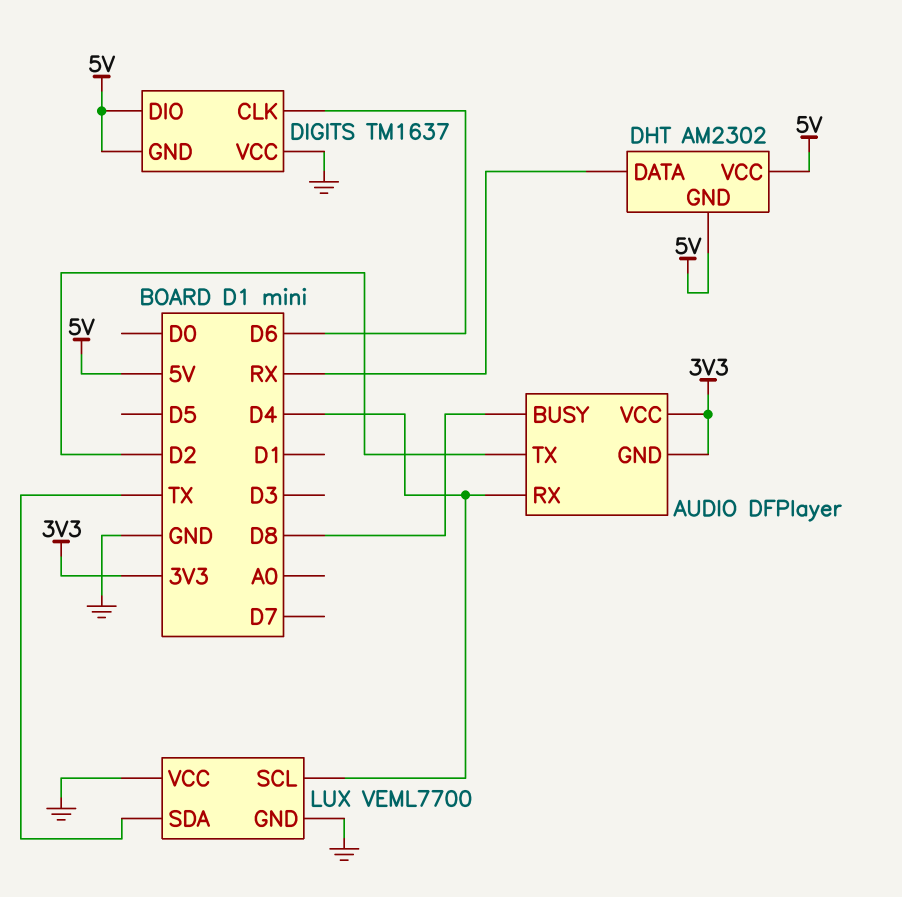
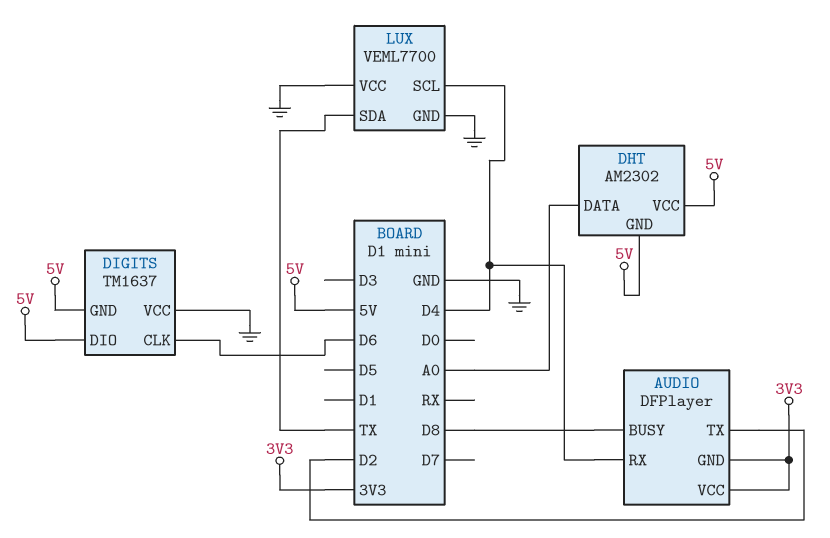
DHT pin DATA: RX -> A0

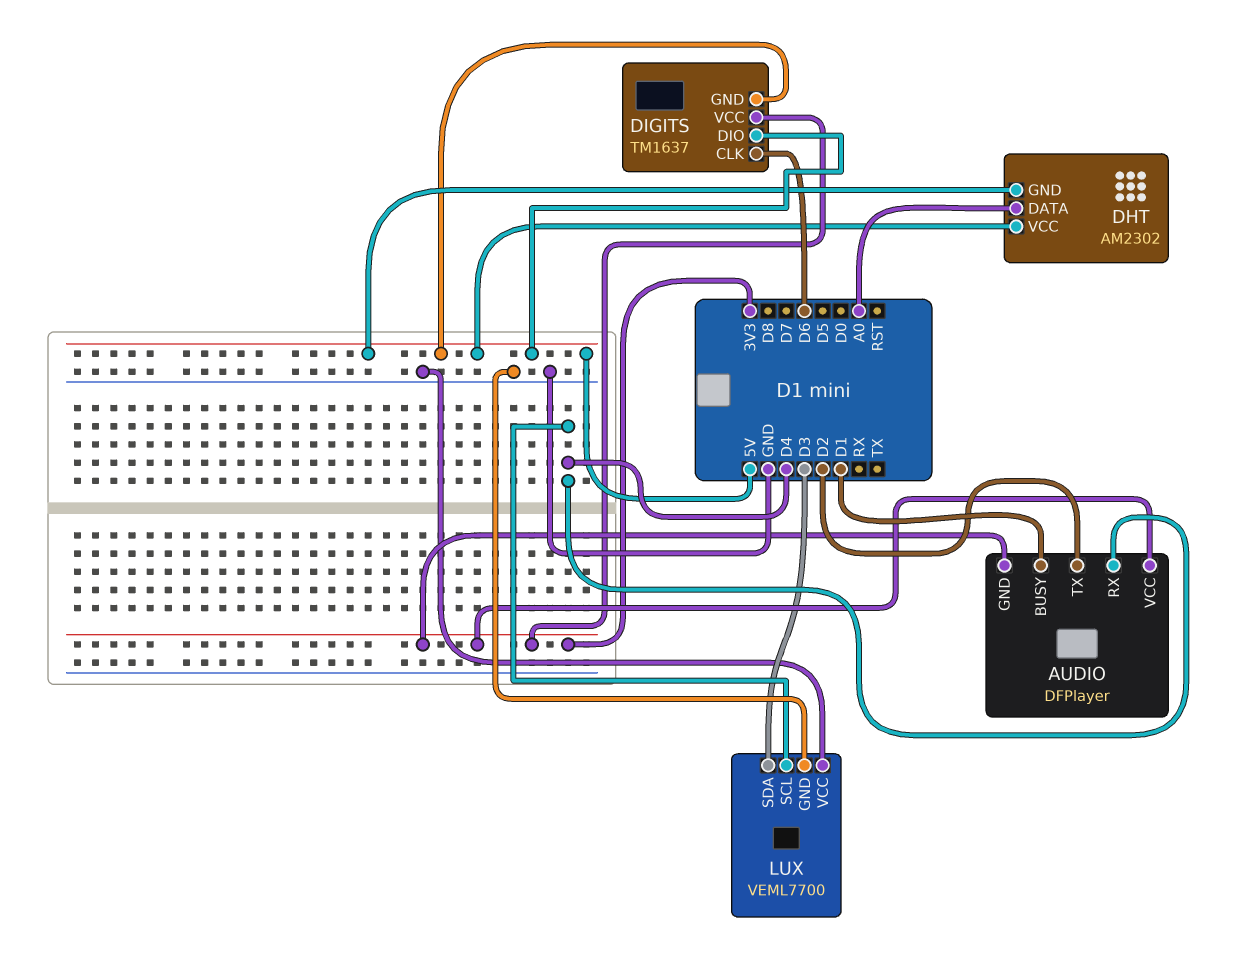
AUDIO pin BUSY: D8 -> D1
DIGITS pin VCC: GND -> 3V3
LUX pin SDA: TX -> D3

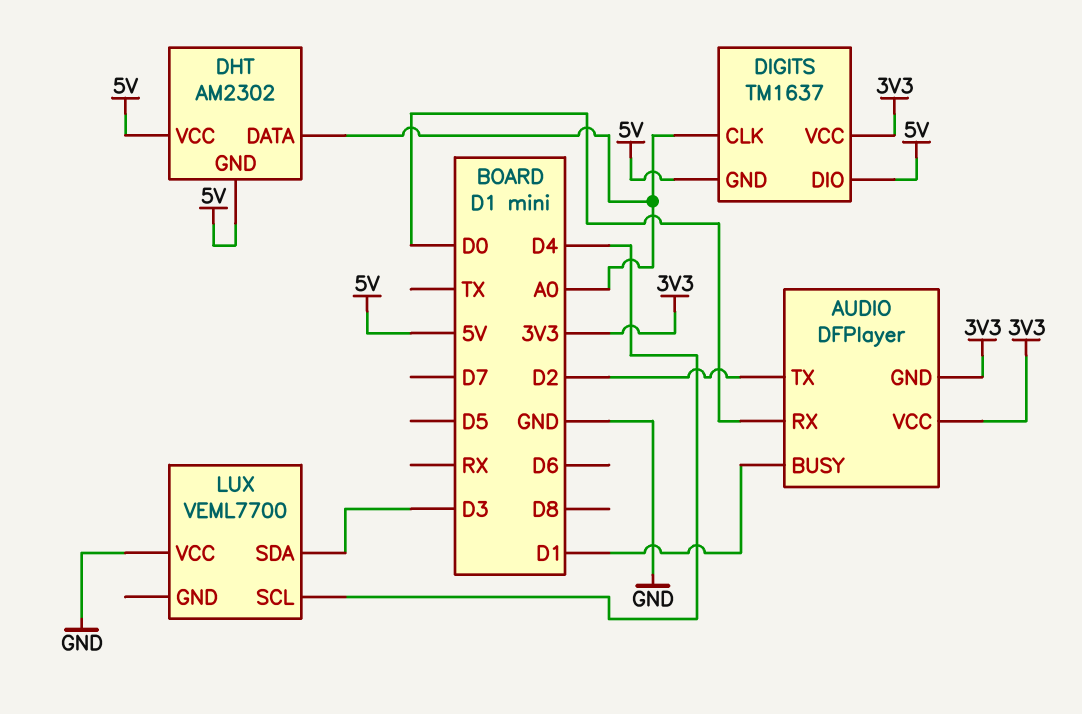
AUDIO pin RX: D4 -> D0
DIGITS pin CLK: D6 -> A0
LUX pin GND: GND -> none

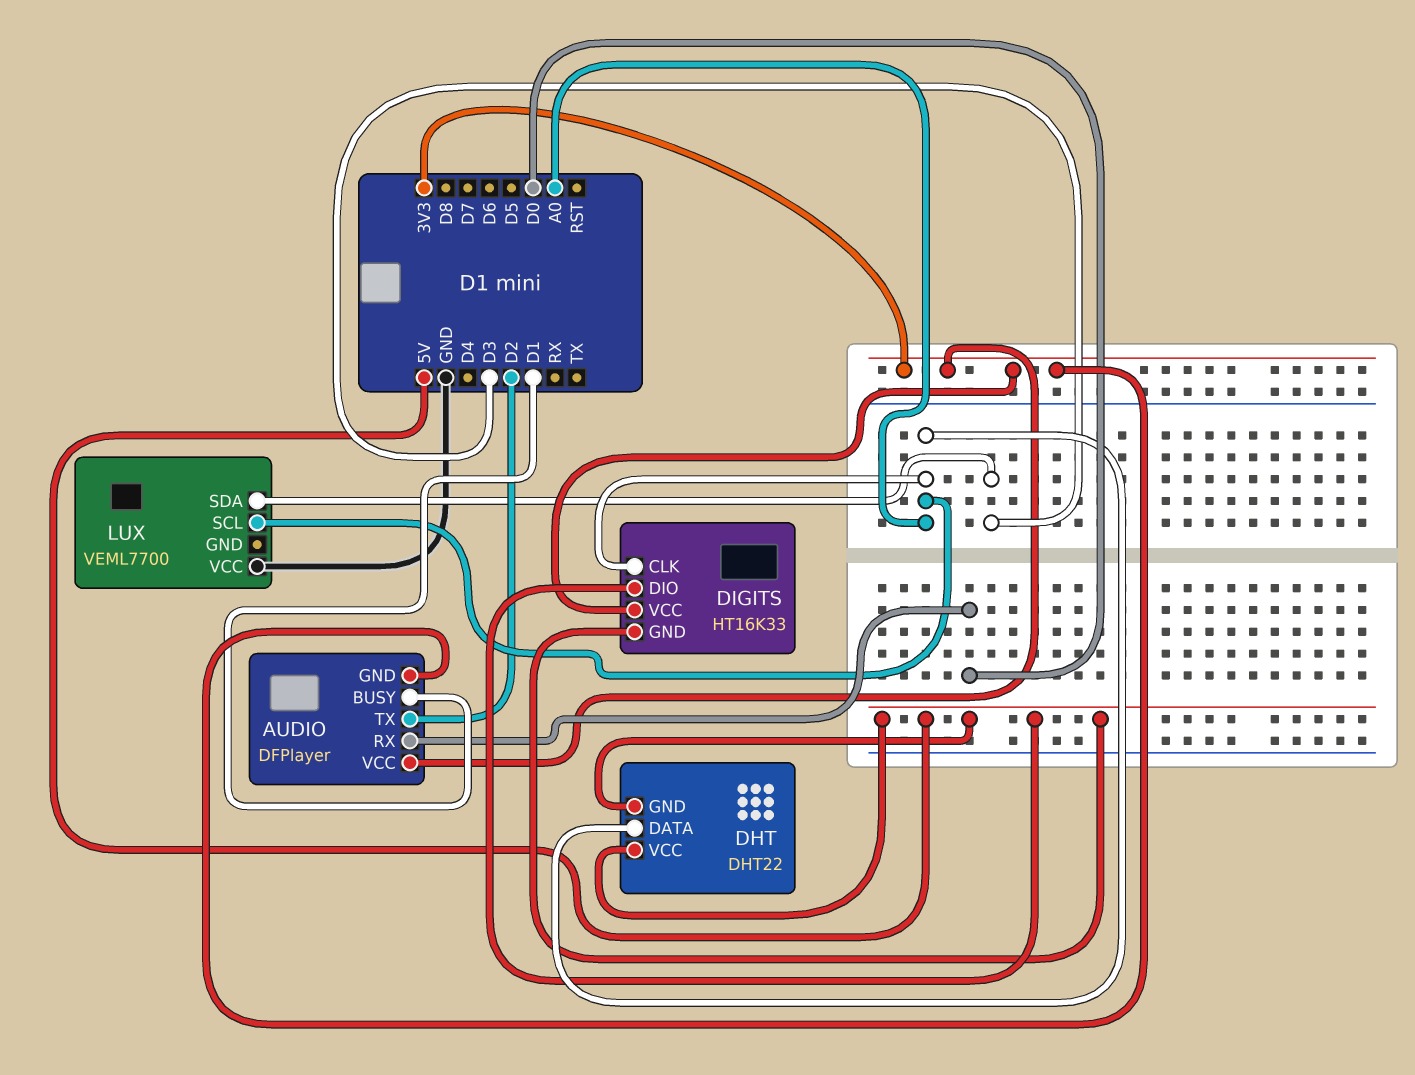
DHT: AM2302 -> DHT22
DIGITS: TM1637 -> HT16K33
LUX pin SCL: D4 -> A0

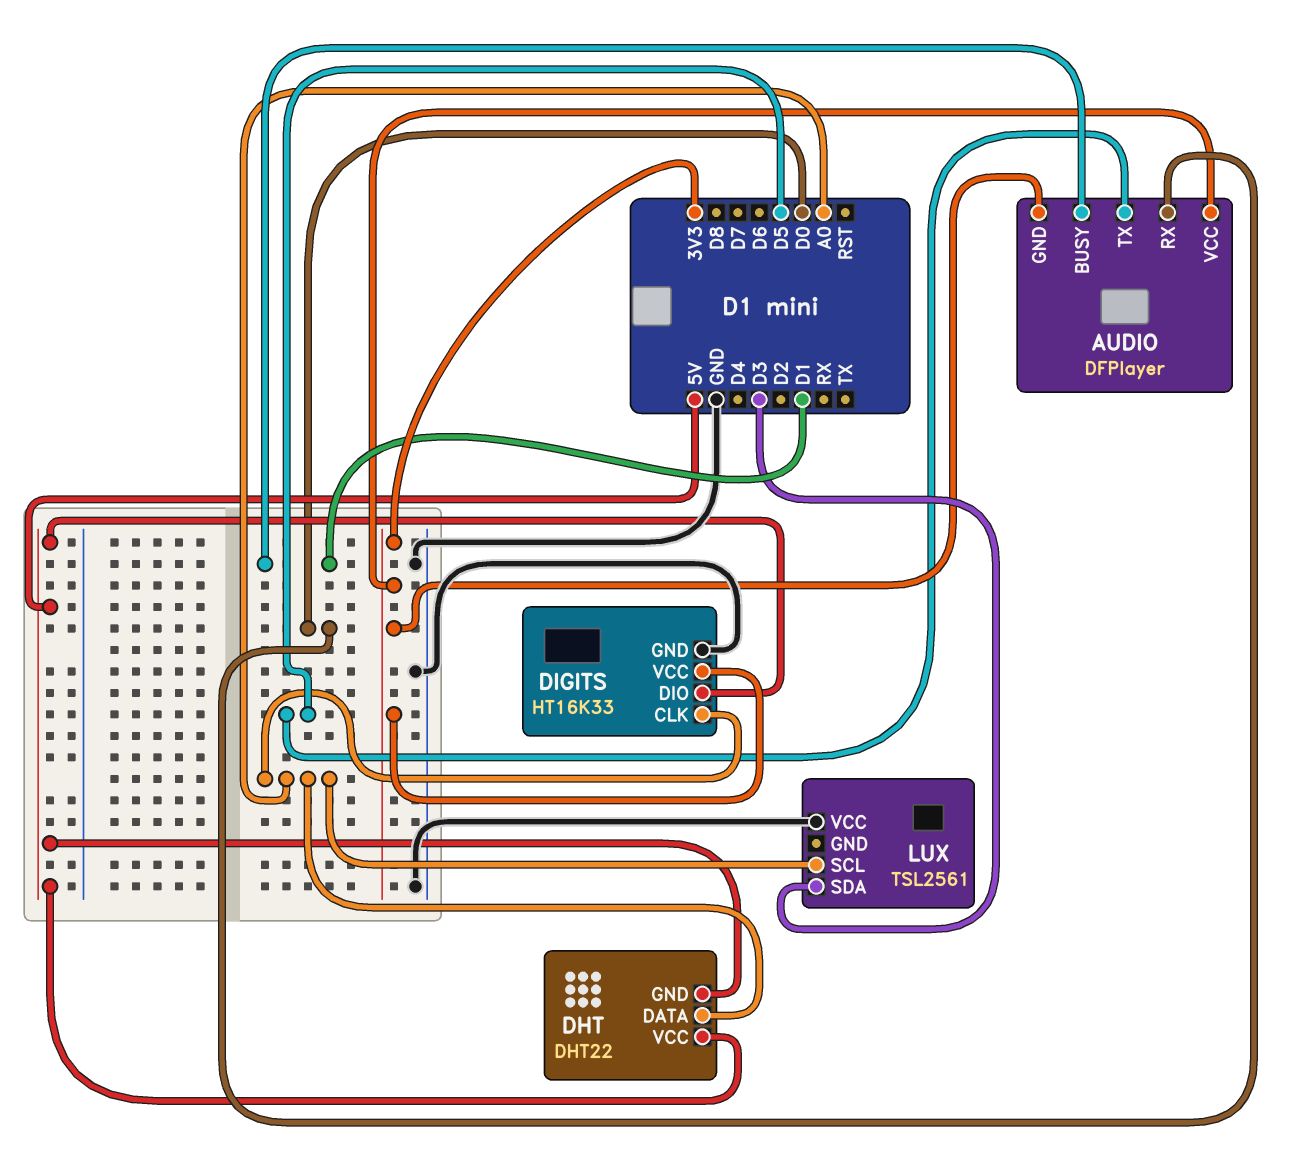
AUDIO pin TX: D2 -> D5
DIGITS pin GND: 5V -> GND
LUX: VEML7700 -> TSL2561

